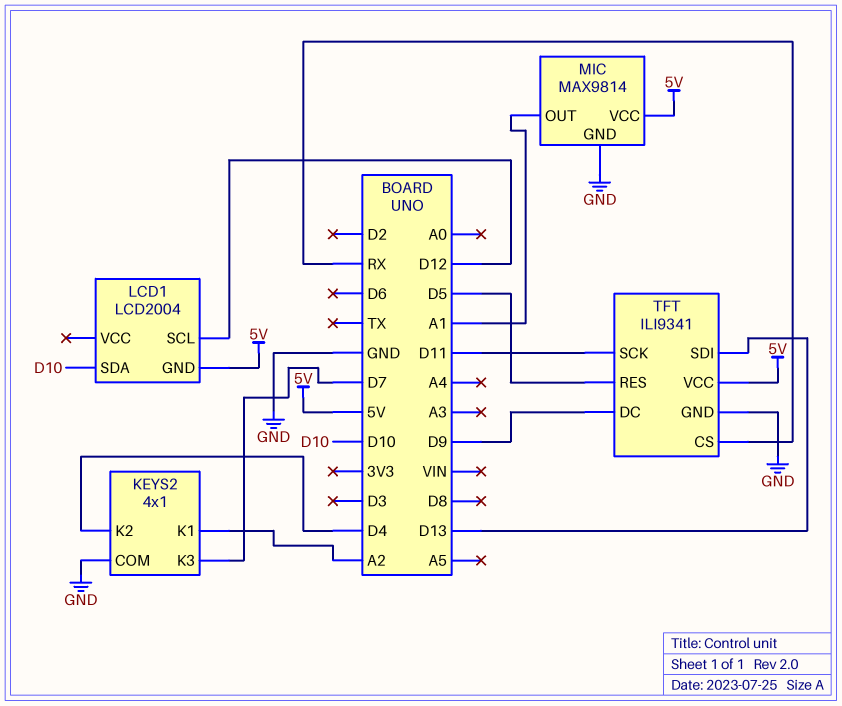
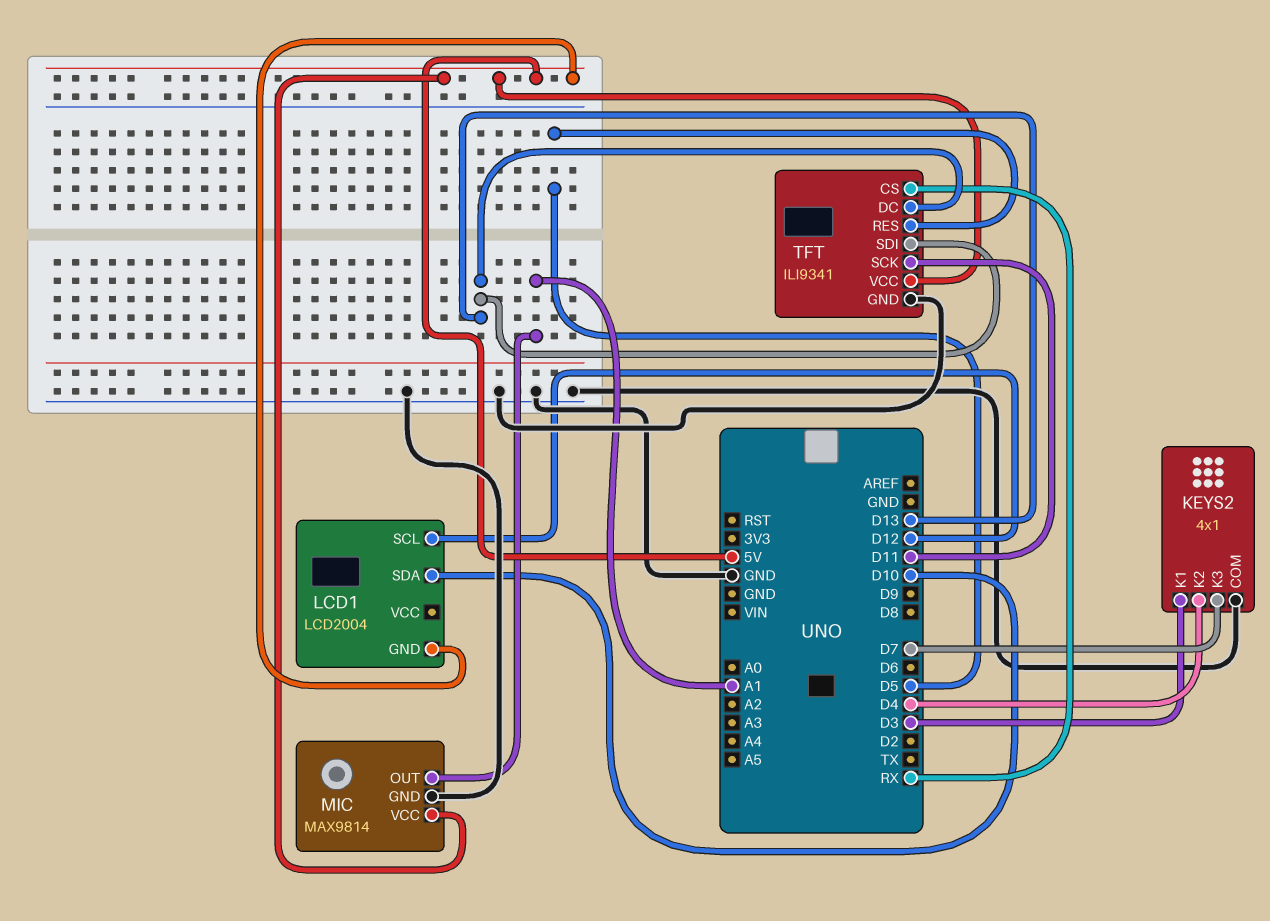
KEYS2 pin K1: A2 -> D3
TFT pin DC: D9 -> D13

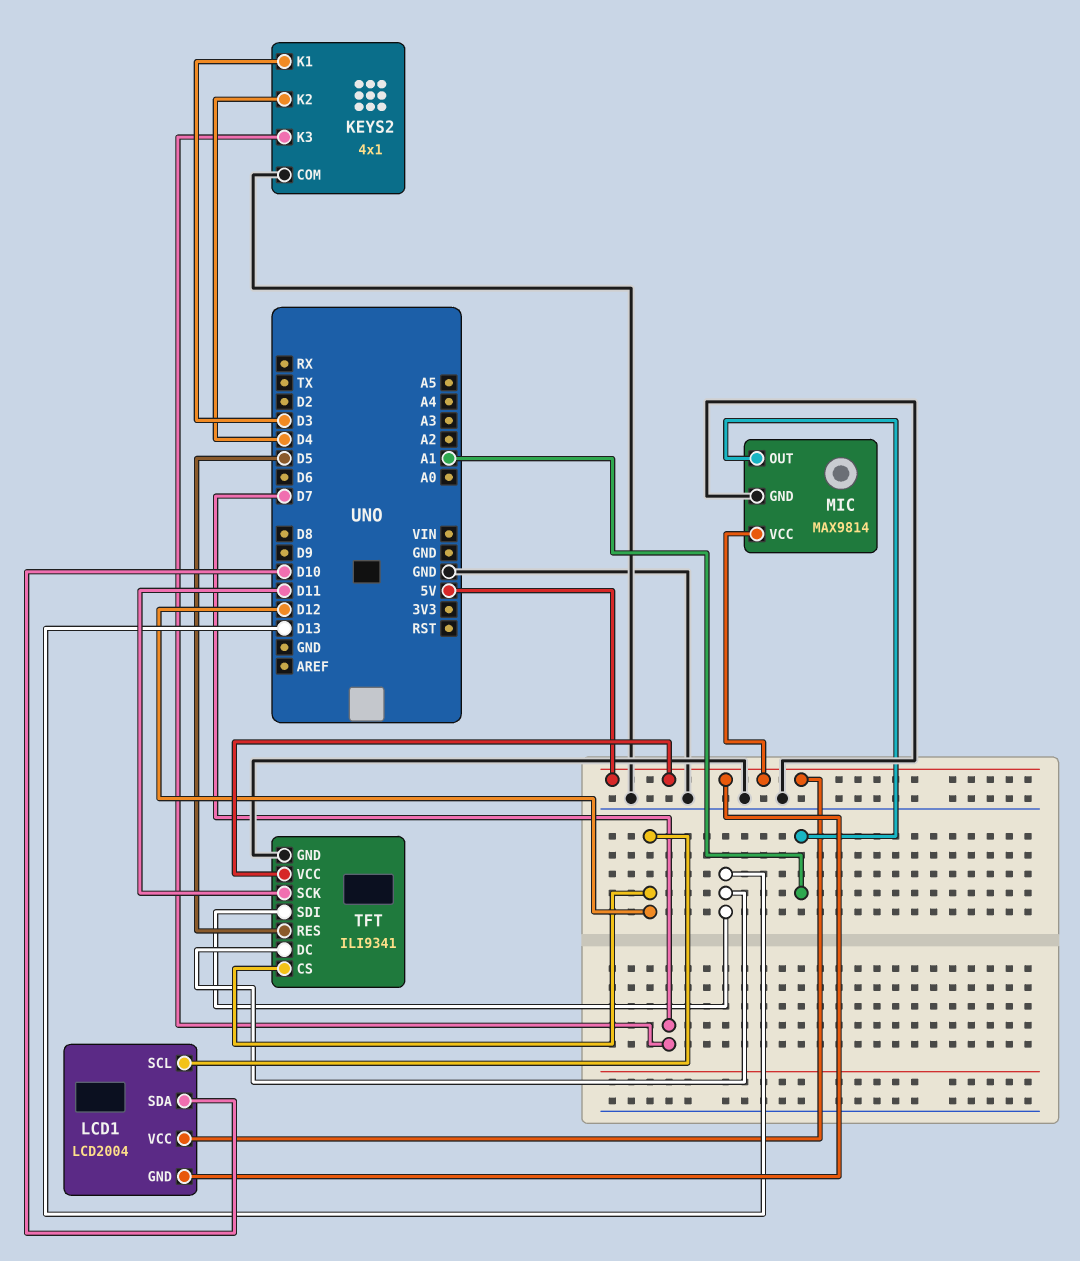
LCD1 pin VCC: none -> 5V
TFT pin CS: RX -> D12

